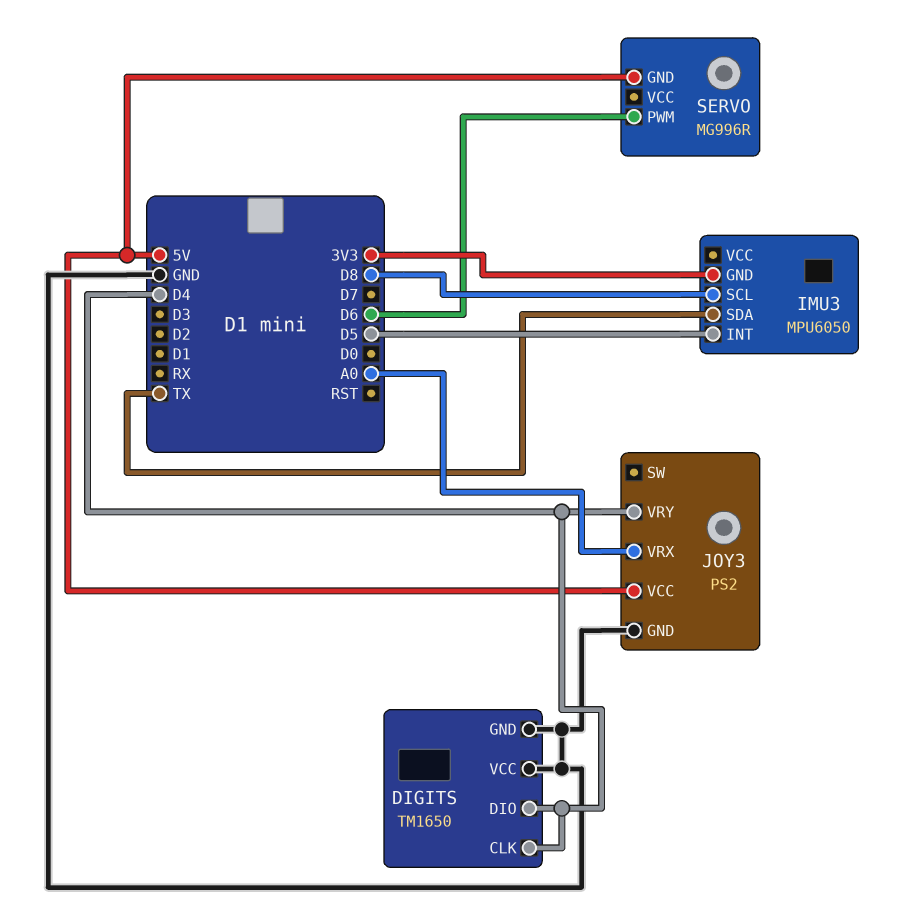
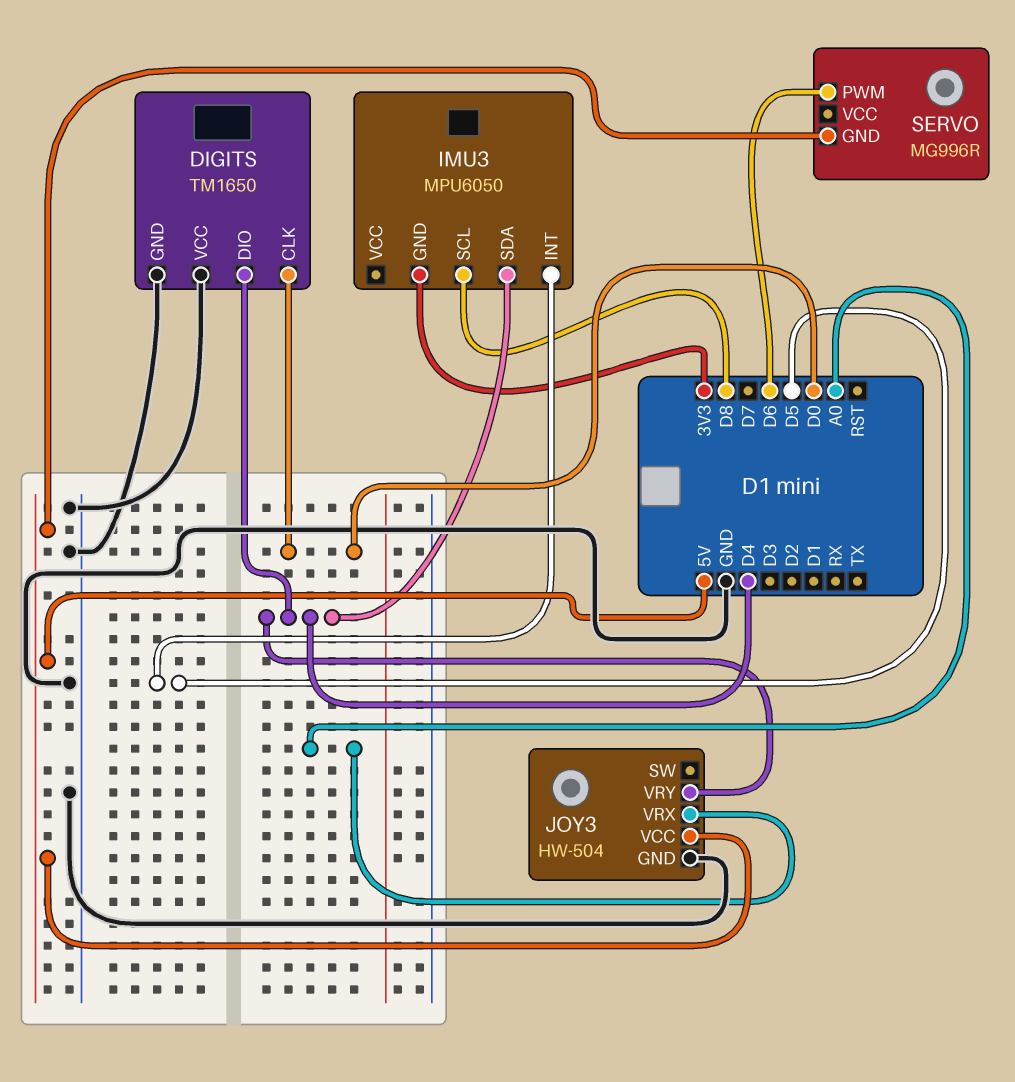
DIGITS pin CLK: D4 -> D0
IMU3 pin SDA: TX -> D4
JOY3: PS2 -> HW-504

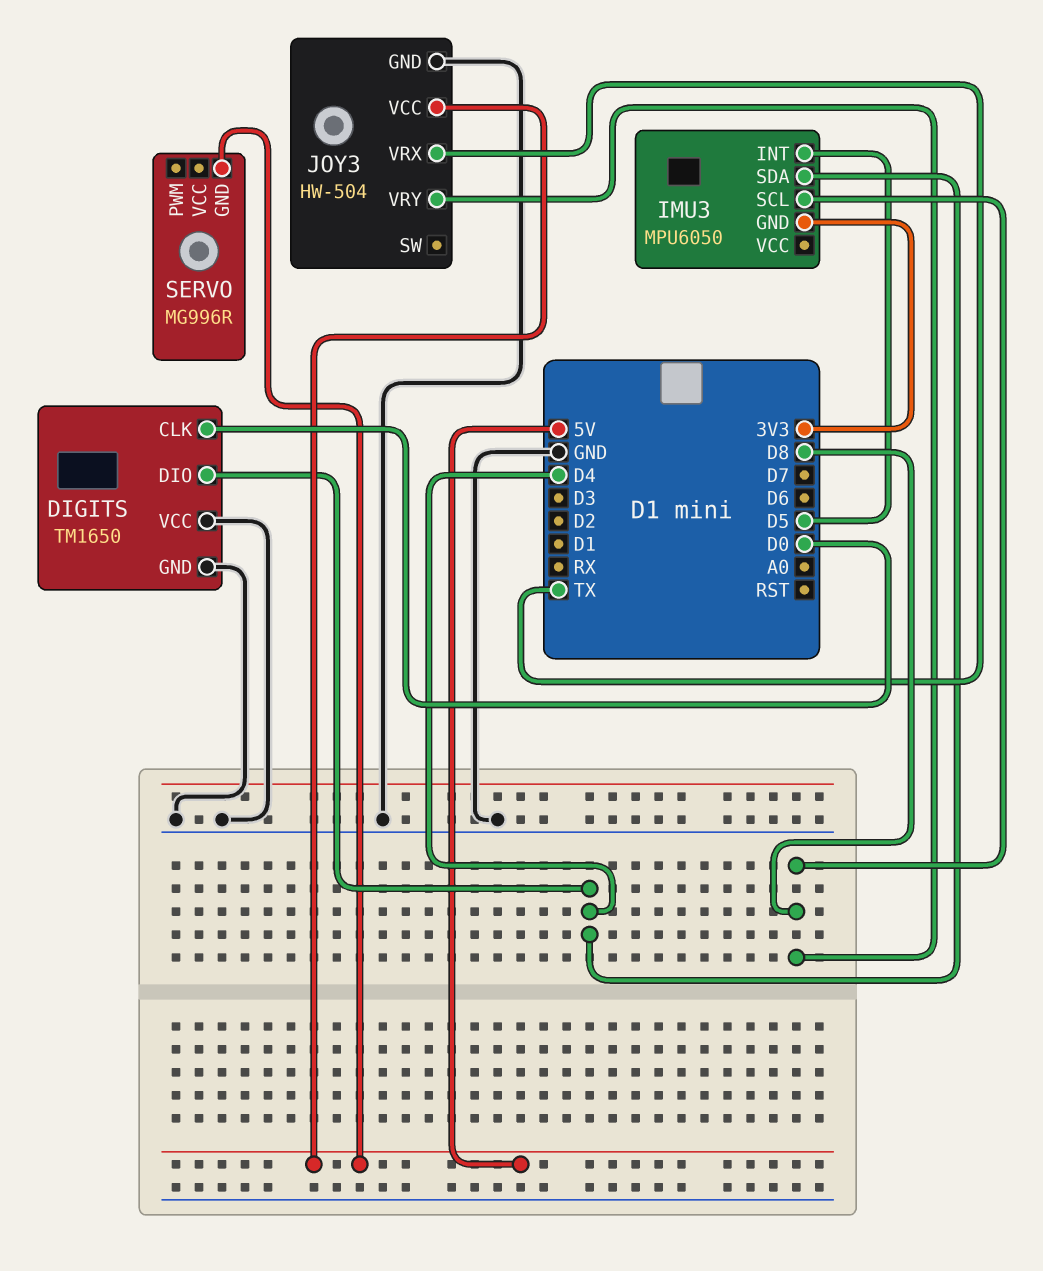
JOY3 pin VRX: A0 -> TX
JOY3 pin VRY: D4 -> D8
SERVO pin PWM: D6 -> none

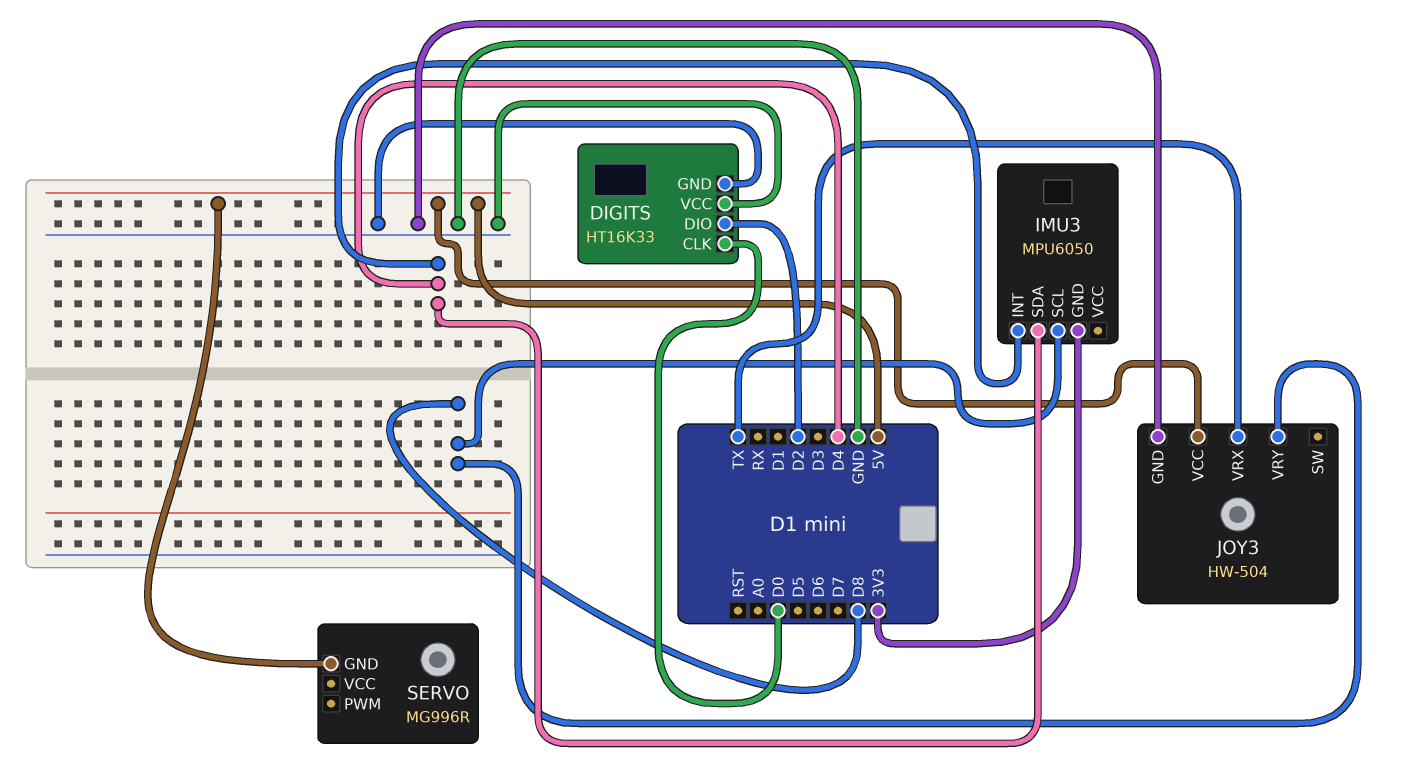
DIGITS: TM1650 -> HT16K33
DIGITS pin DIO: D4 -> D2
IMU3 pin INT: D5 -> D4

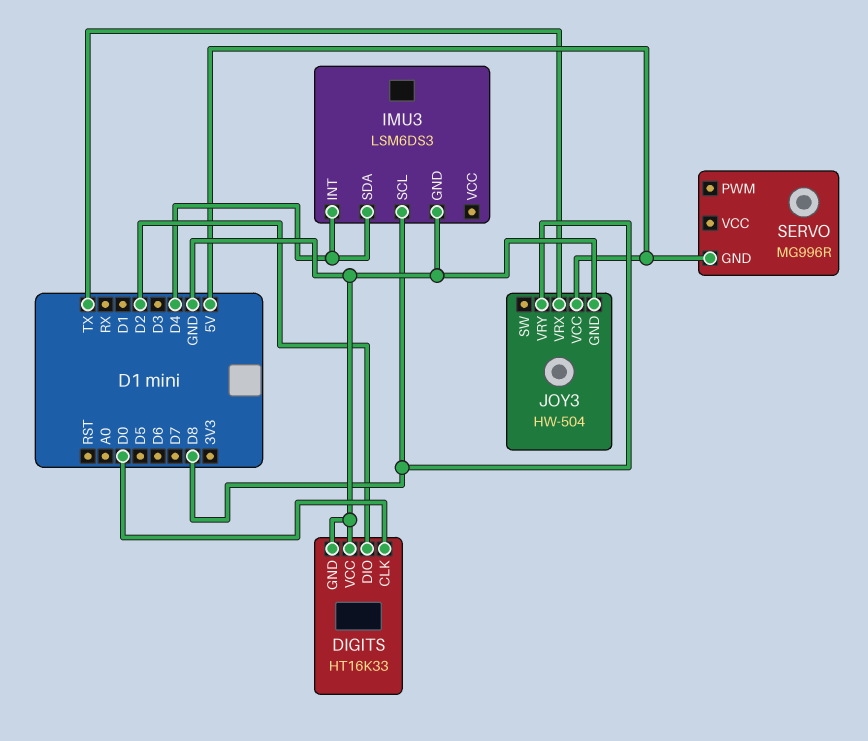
IMU3: MPU6050 -> LSM6DS3
IMU3 pin GND: 3V3 -> GND

